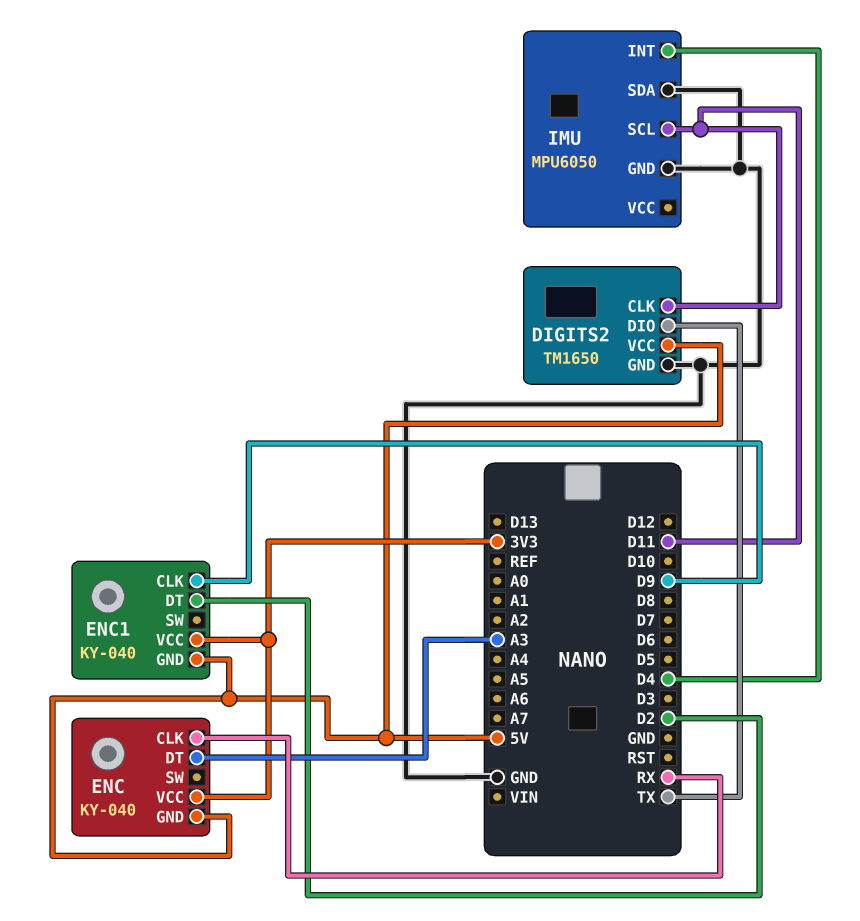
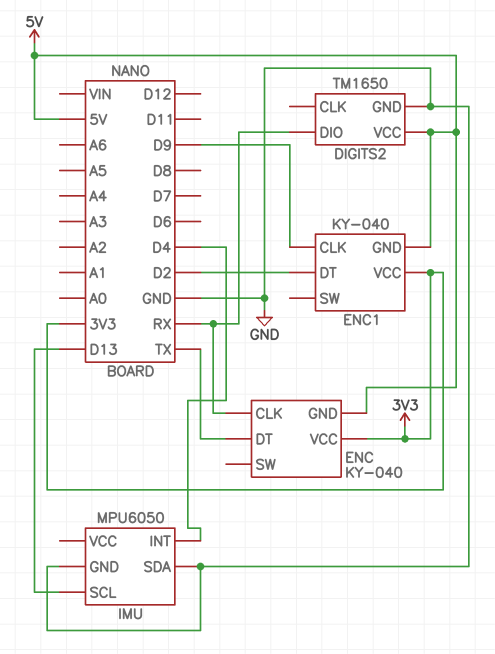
DIGITS2 pin CLK: D11 -> none
DIGITS2 pin DIO: TX -> RX
ENC pin DT: A3 -> TX
IMU pin SCL: D11 -> D13

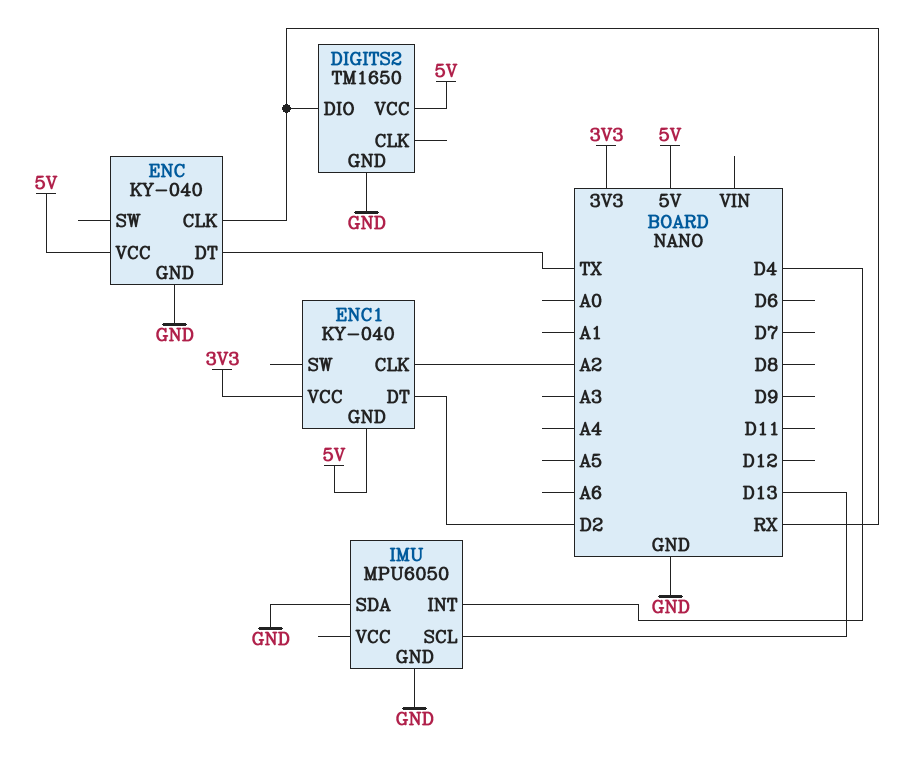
ENC pin GND: 5V -> GND
ENC pin VCC: 3V3 -> 5V
ENC1 pin CLK: D9 -> A2

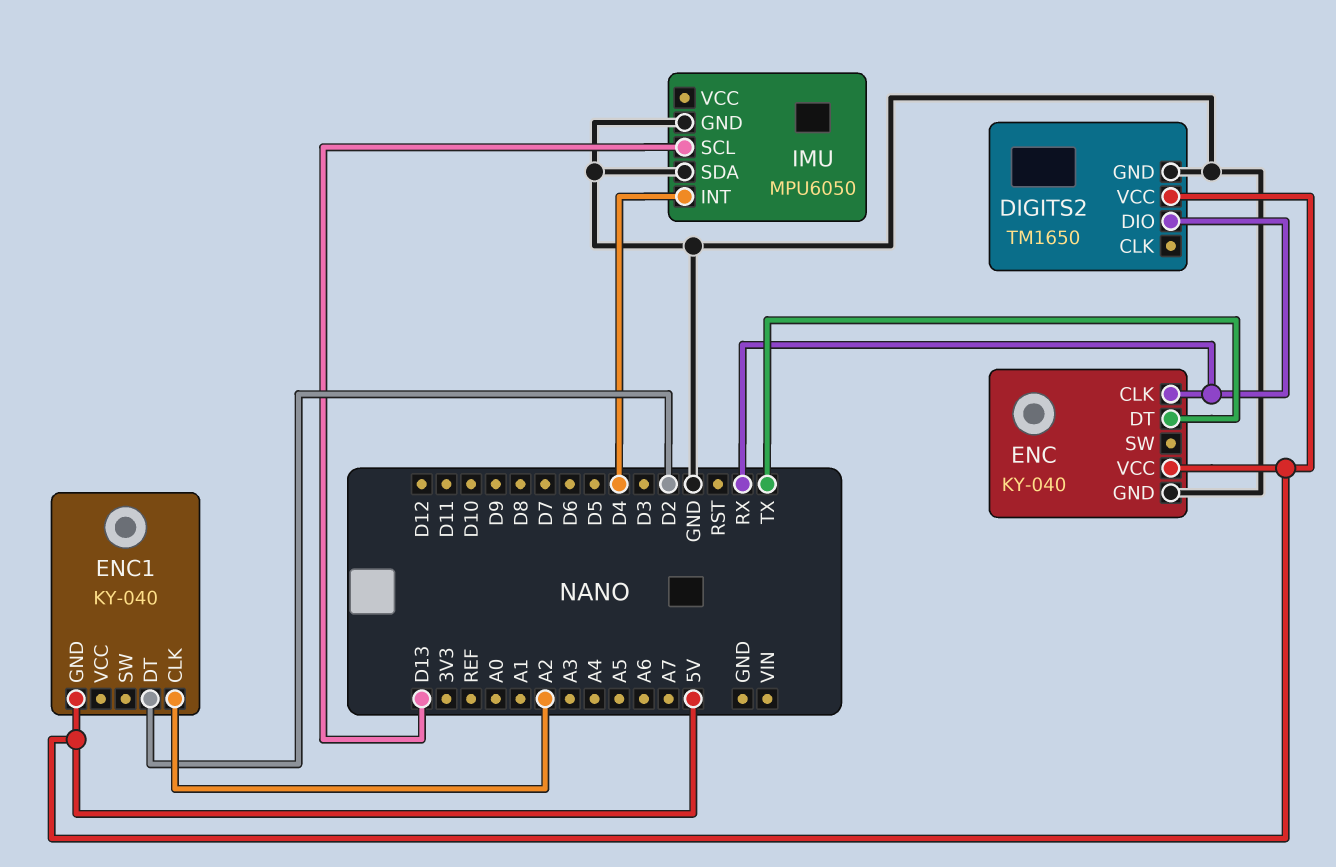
ENC1 pin VCC: 3V3 -> none

